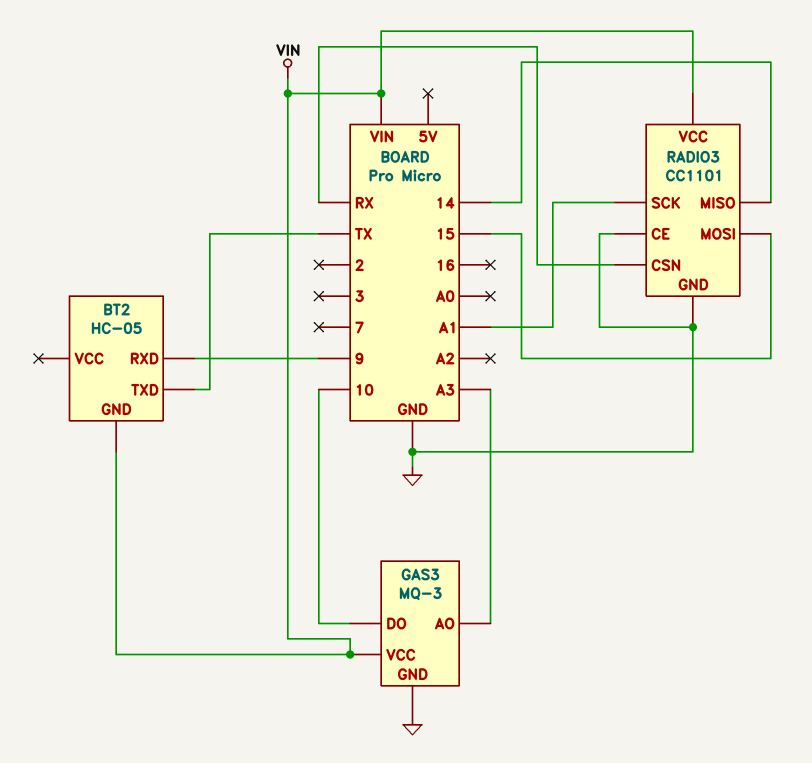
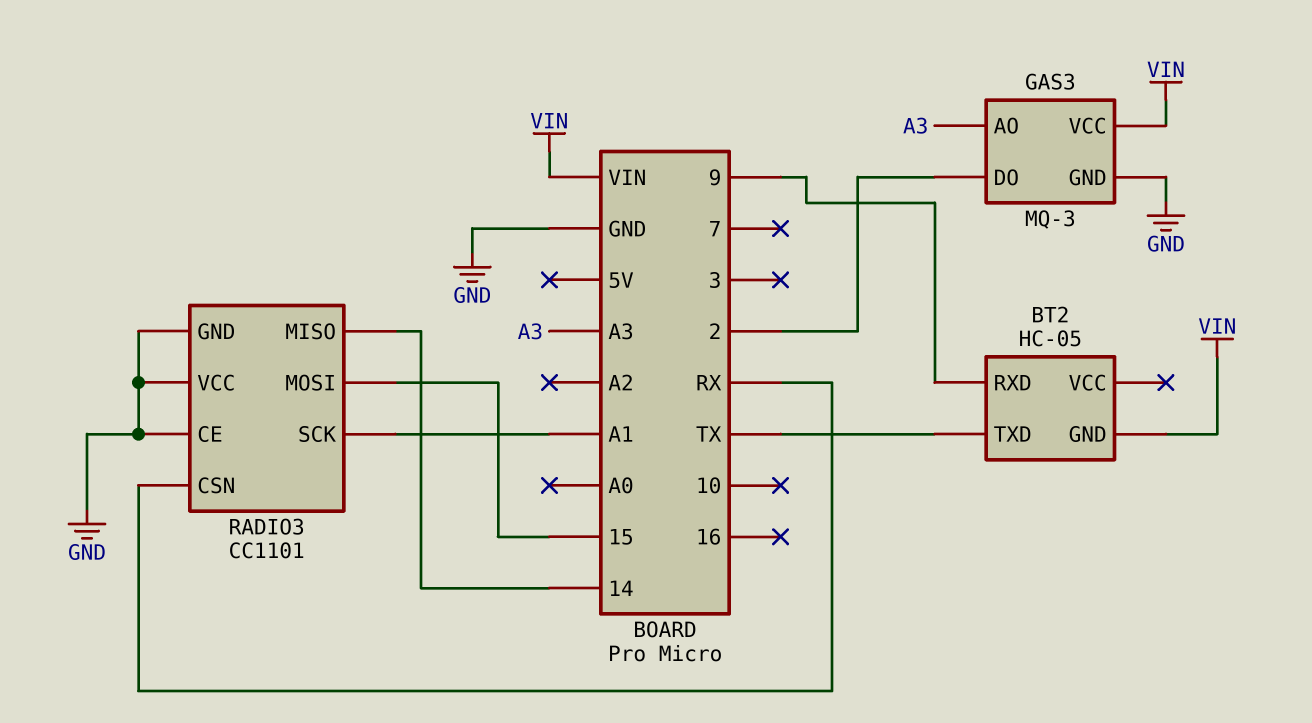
GAS3 pin DO: 10 -> 2
RADIO3 pin VCC: VIN -> GND

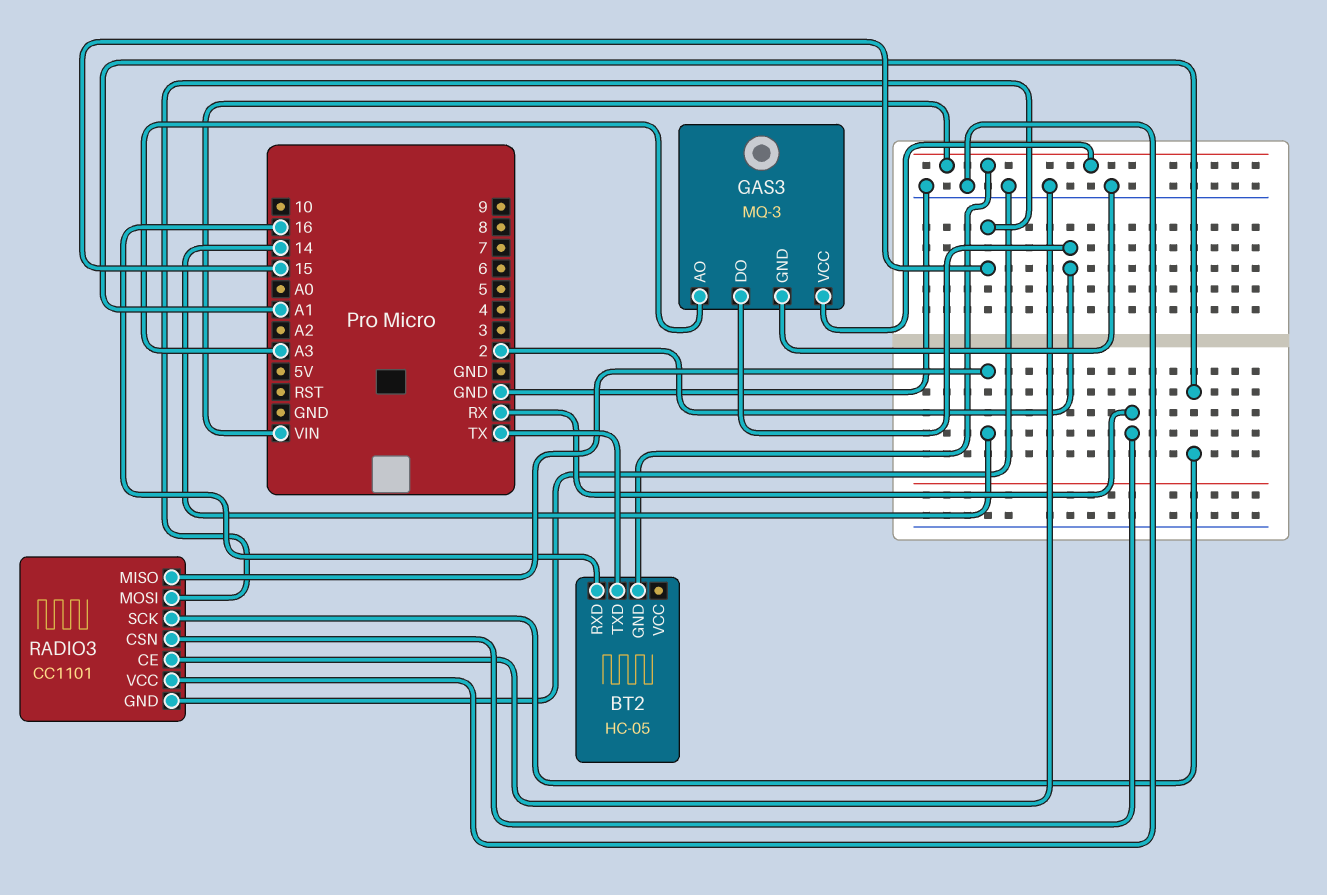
BT2 pin RXD: 9 -> 16

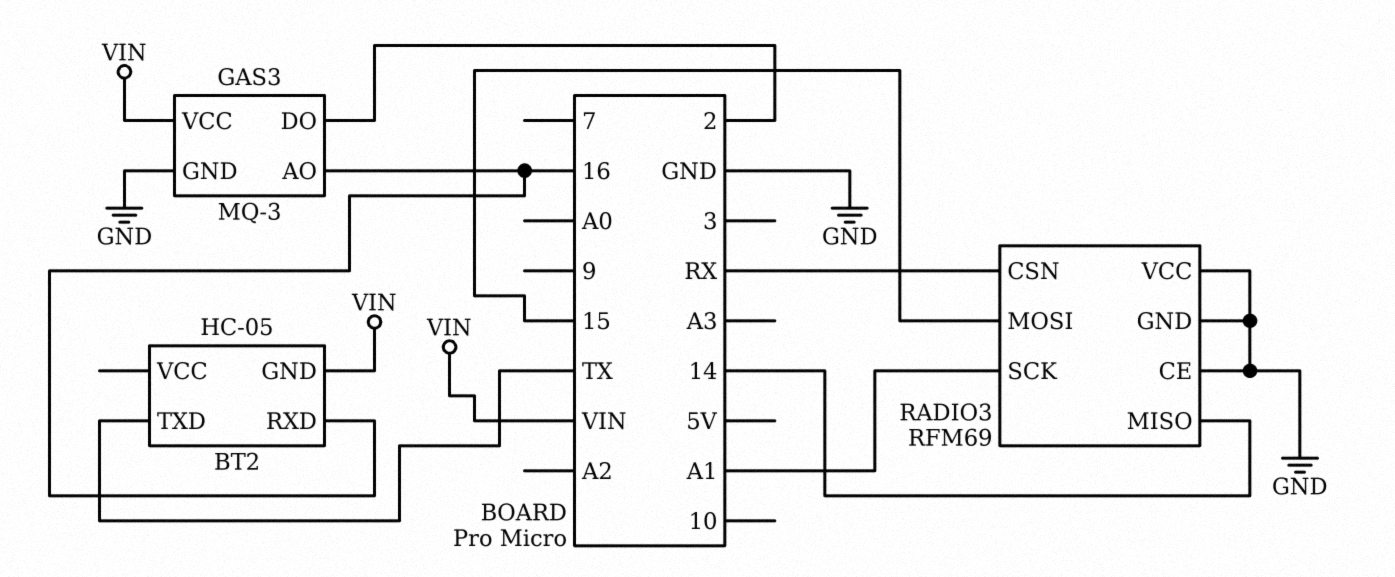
GAS3 pin AO: A3 -> 16
RADIO3: CC1101 -> RFM69

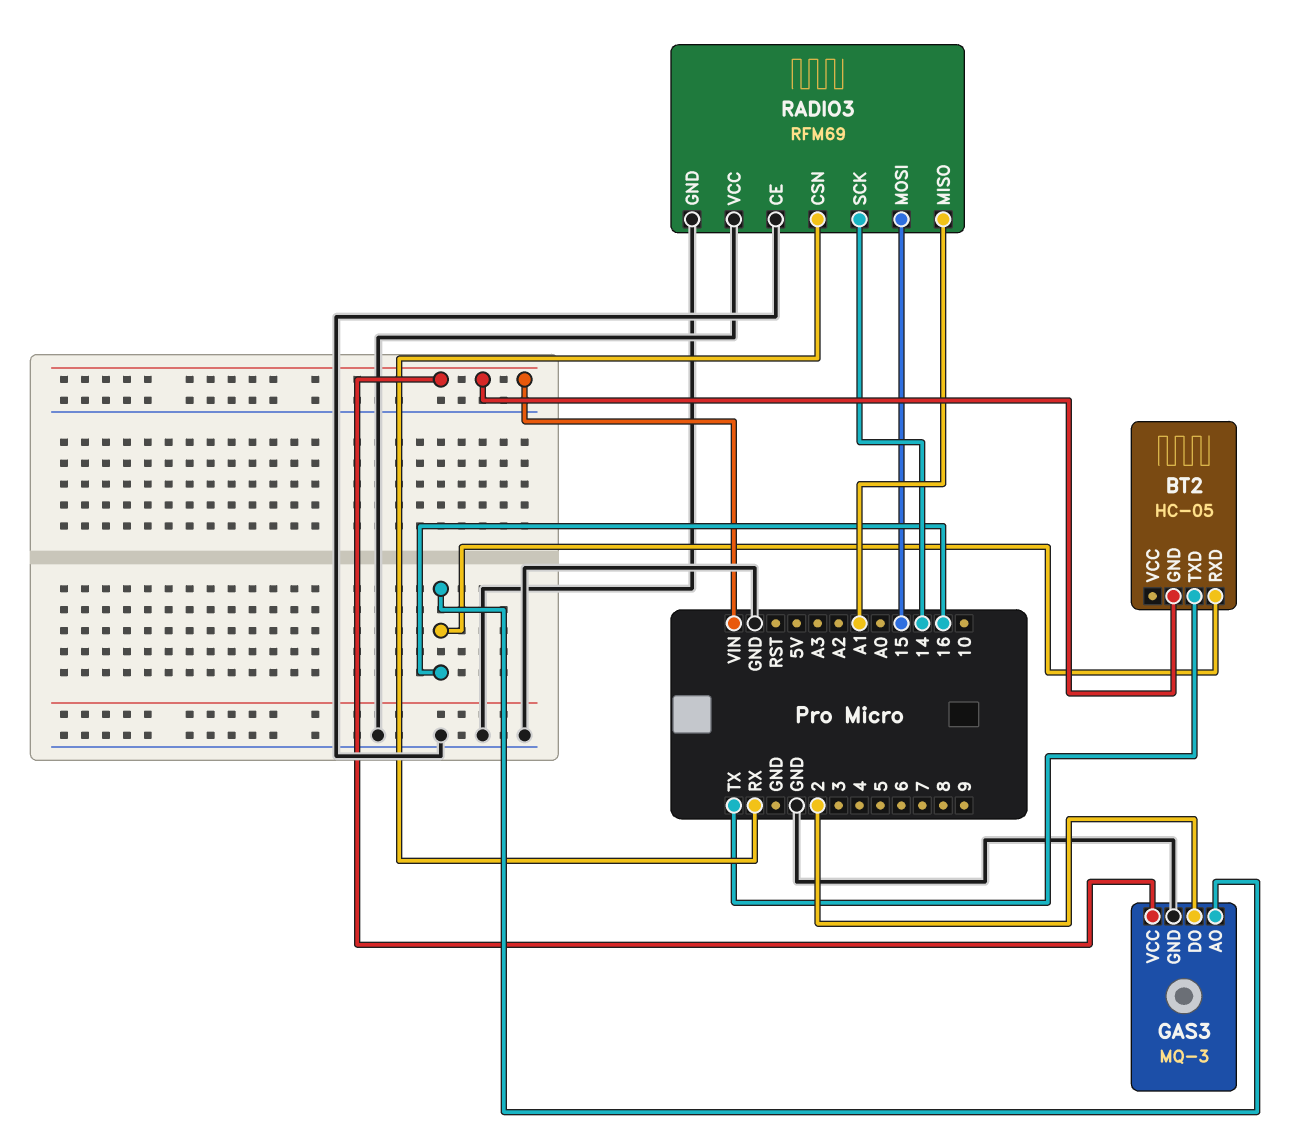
RADIO3 pin MISO: 14 -> A1
RADIO3 pin SCK: A1 -> 14

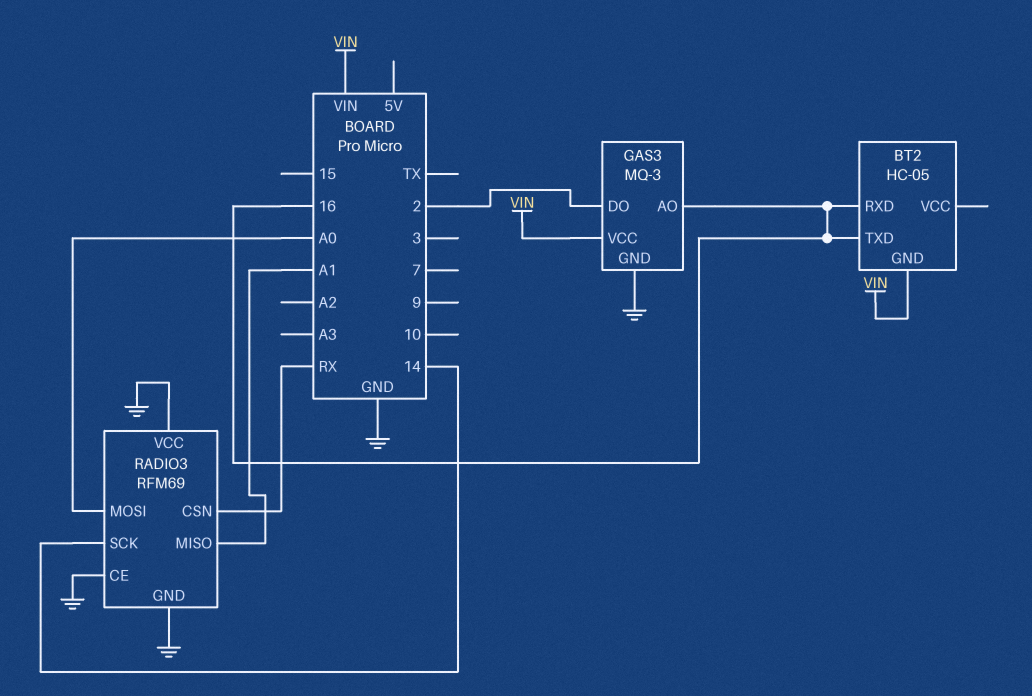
BT2 pin TXD: TX -> 16
RADIO3 pin MOSI: 15 -> A0

